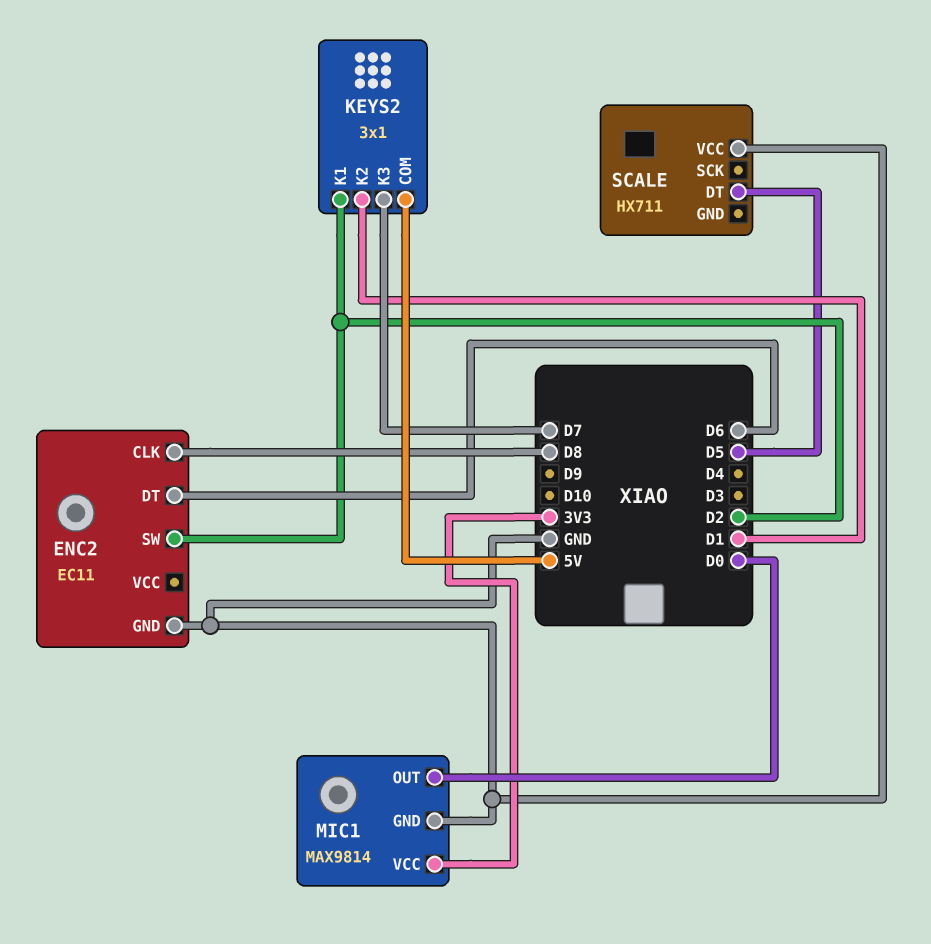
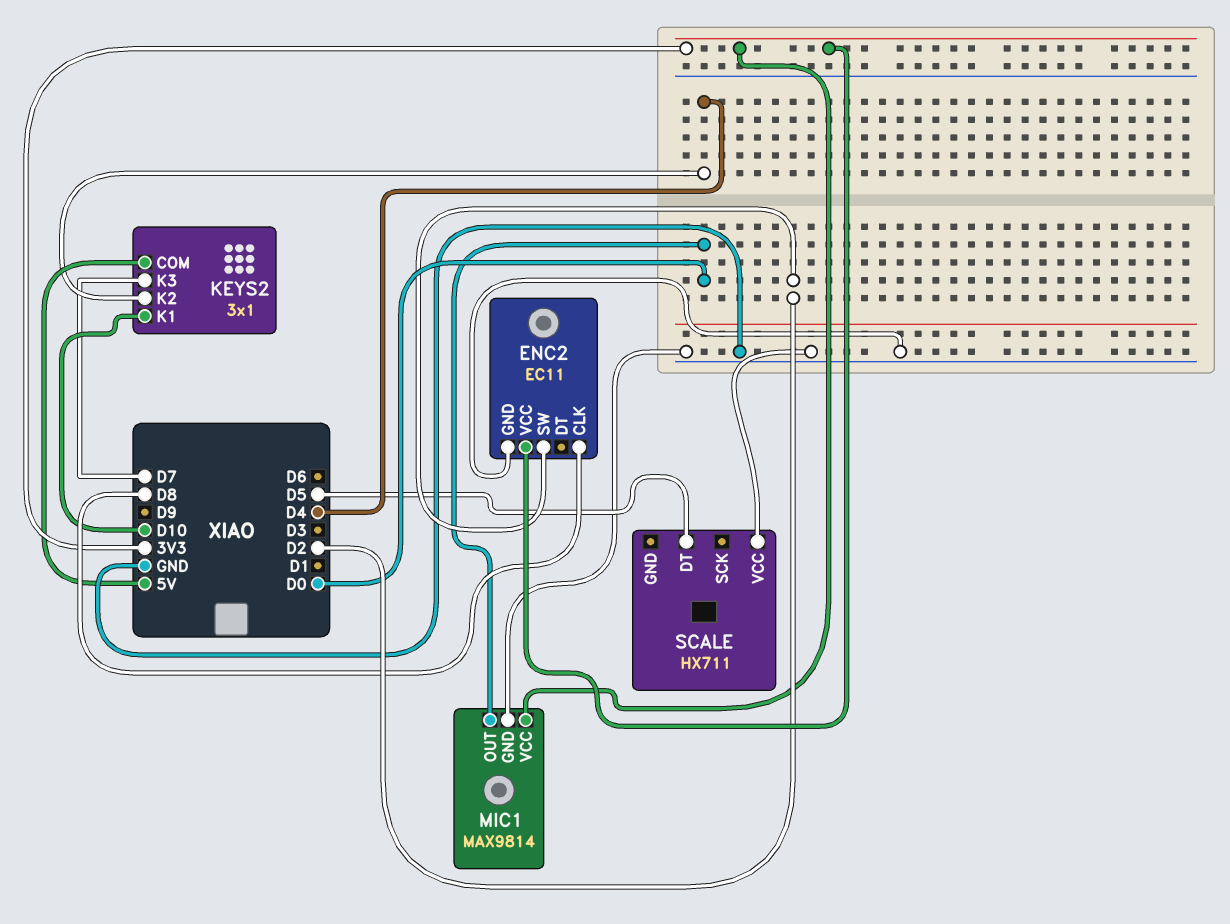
ENC2 pin DT: D6 -> none
ENC2 pin VCC: none -> 3V3
KEYS2 pin K1: D2 -> D10
KEYS2 pin K2: D1 -> D4

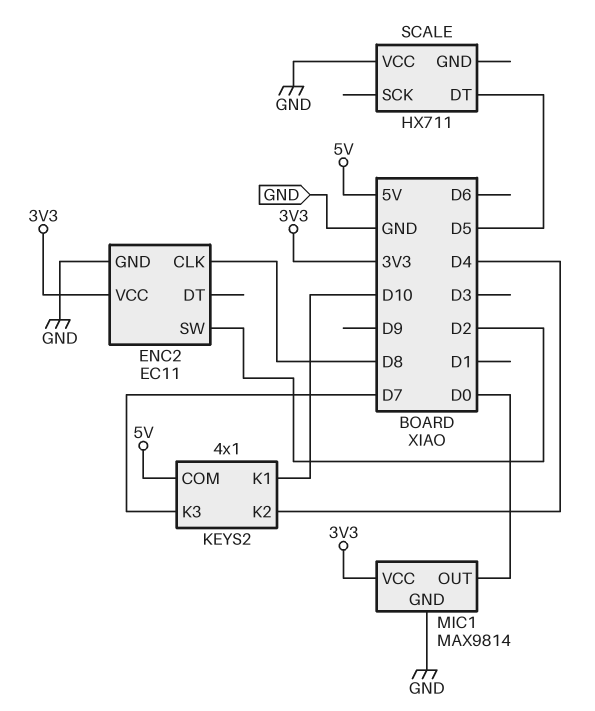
KEYS2: 3x1 -> 4x1

